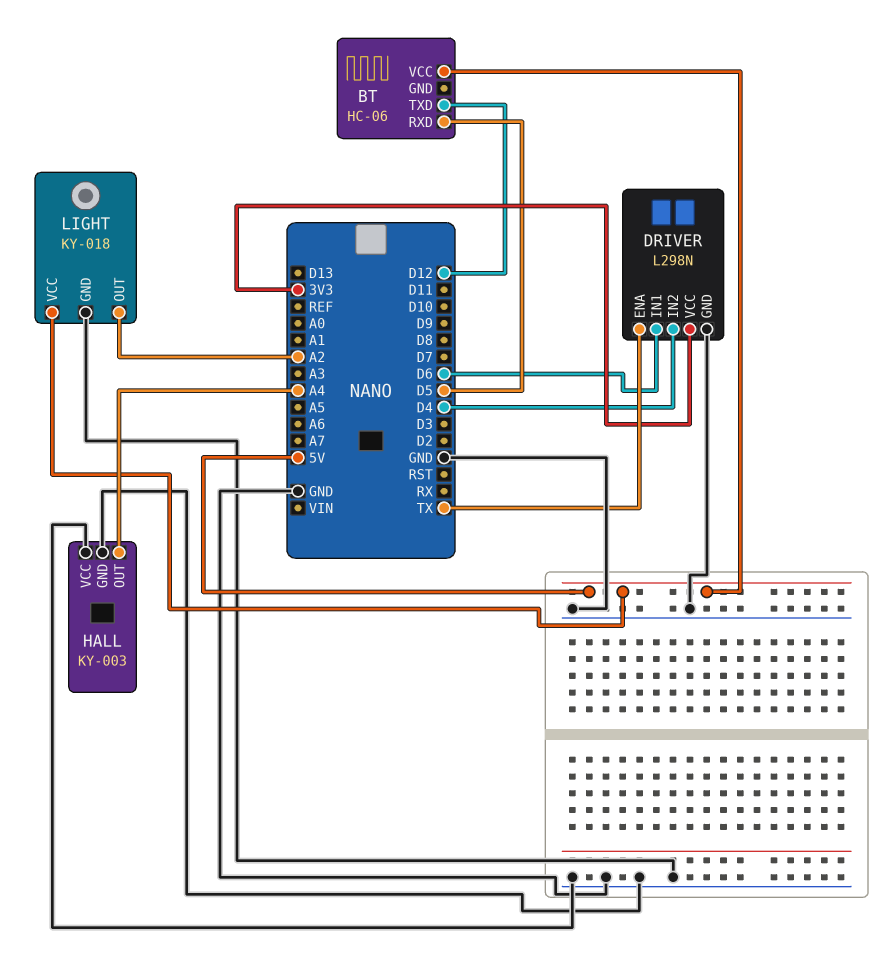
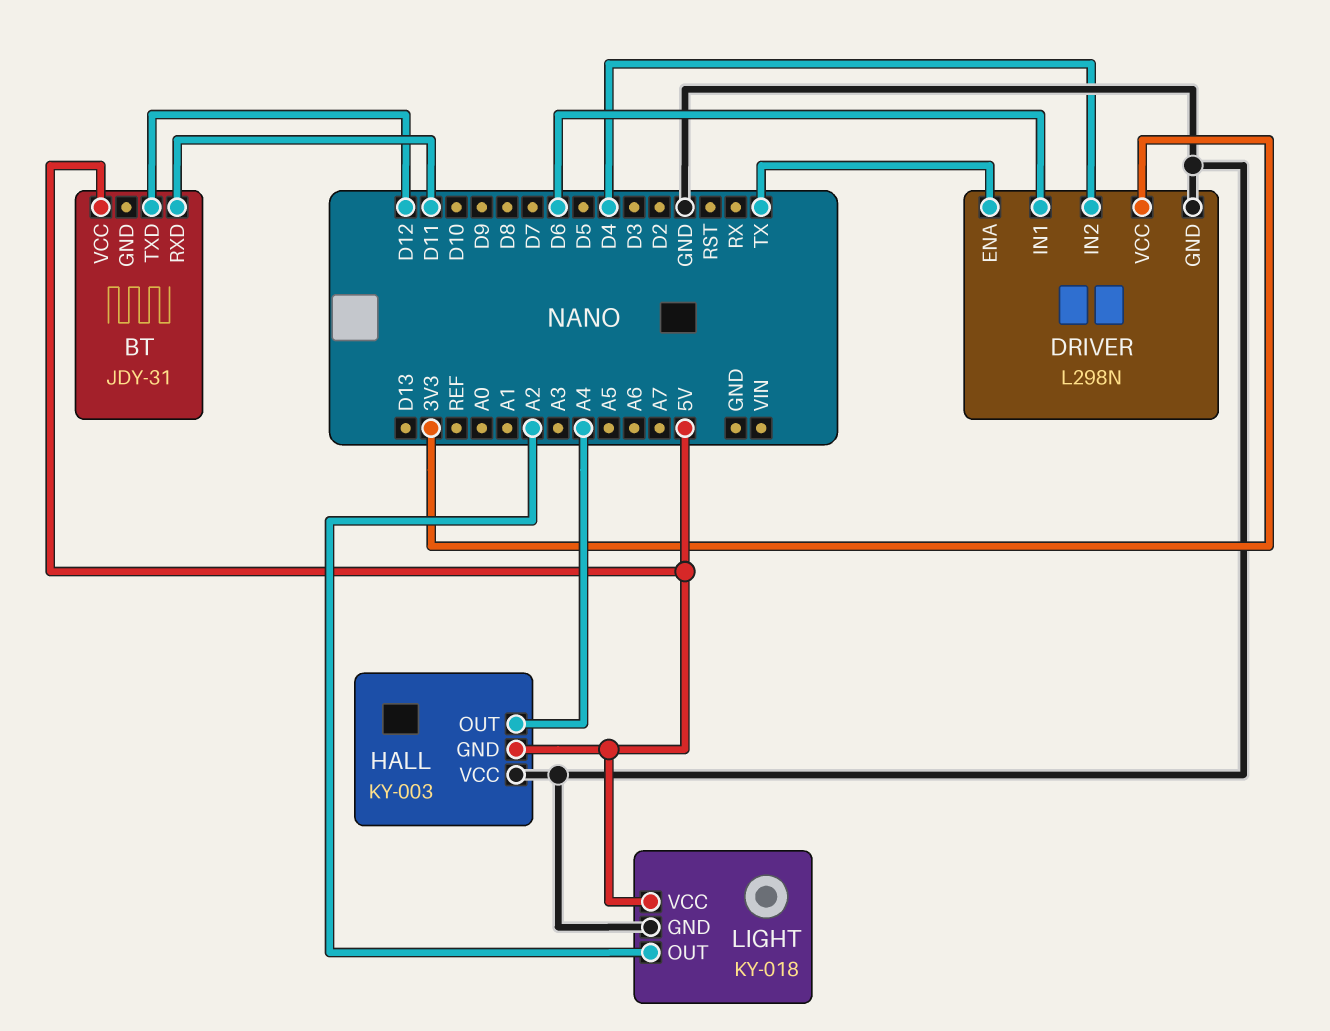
BT: HC-06 -> JDY-31
BT pin RXD: D5 -> D11
HALL pin GND: GND -> 5V

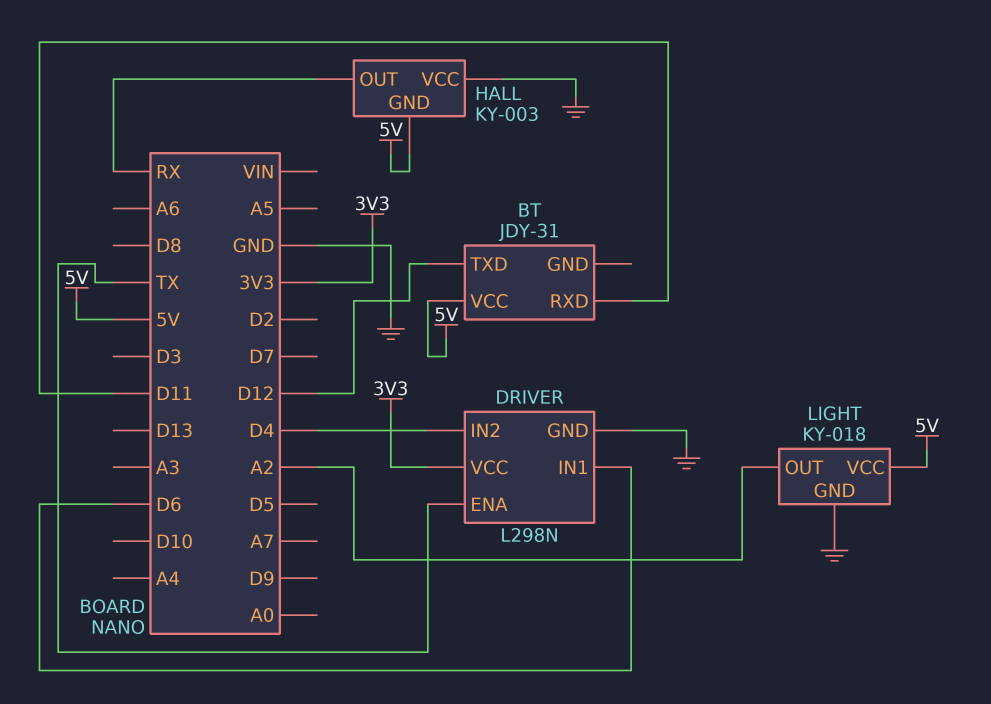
HALL pin OUT: A4 -> RX

